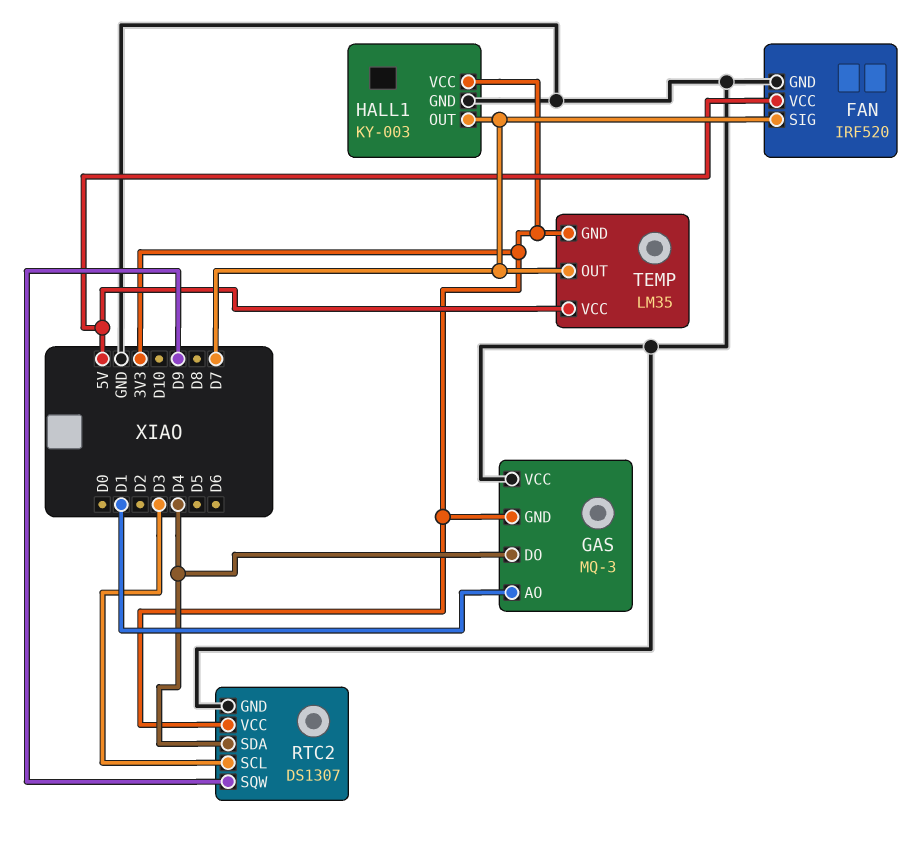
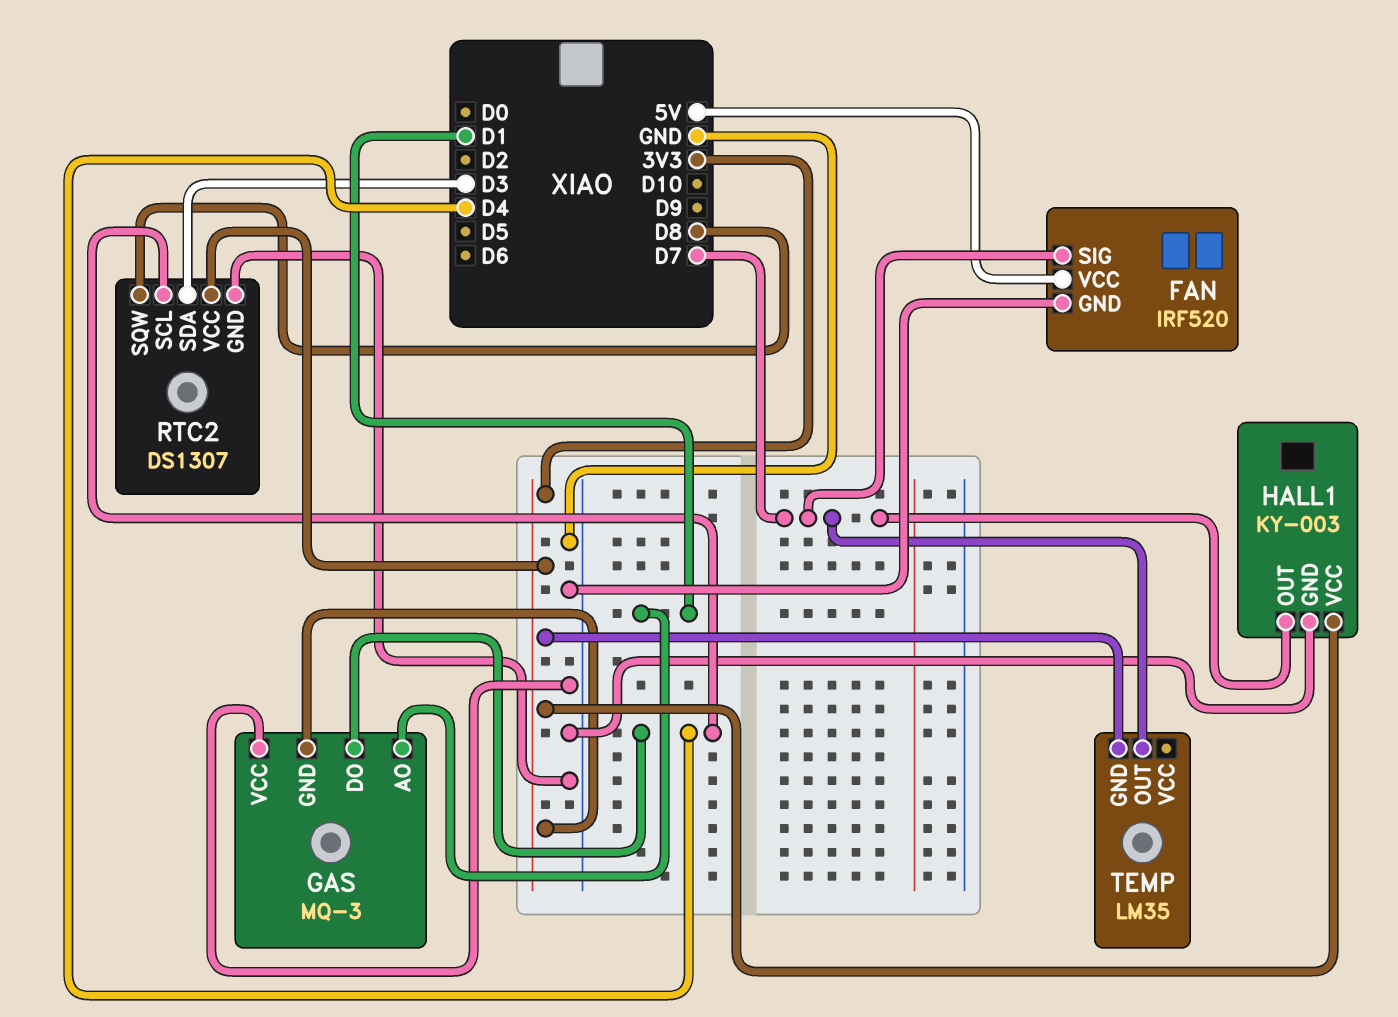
RTC2 pin SCL: D3 -> D4
RTC2 pin SDA: D4 -> D3
RTC2 pin SQW: D9 -> D8
TEMP pin VCC: 5V -> none

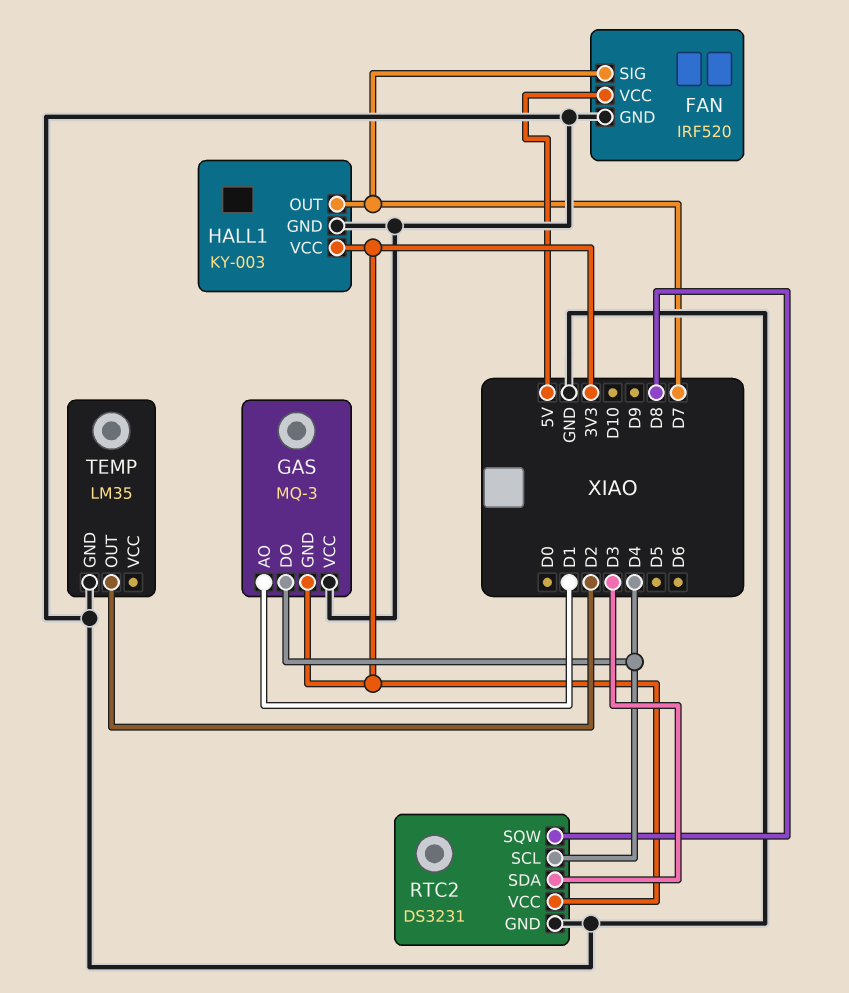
RTC2: DS1307 -> DS3231
TEMP pin GND: 3V3 -> GND
TEMP pin OUT: D7 -> D2

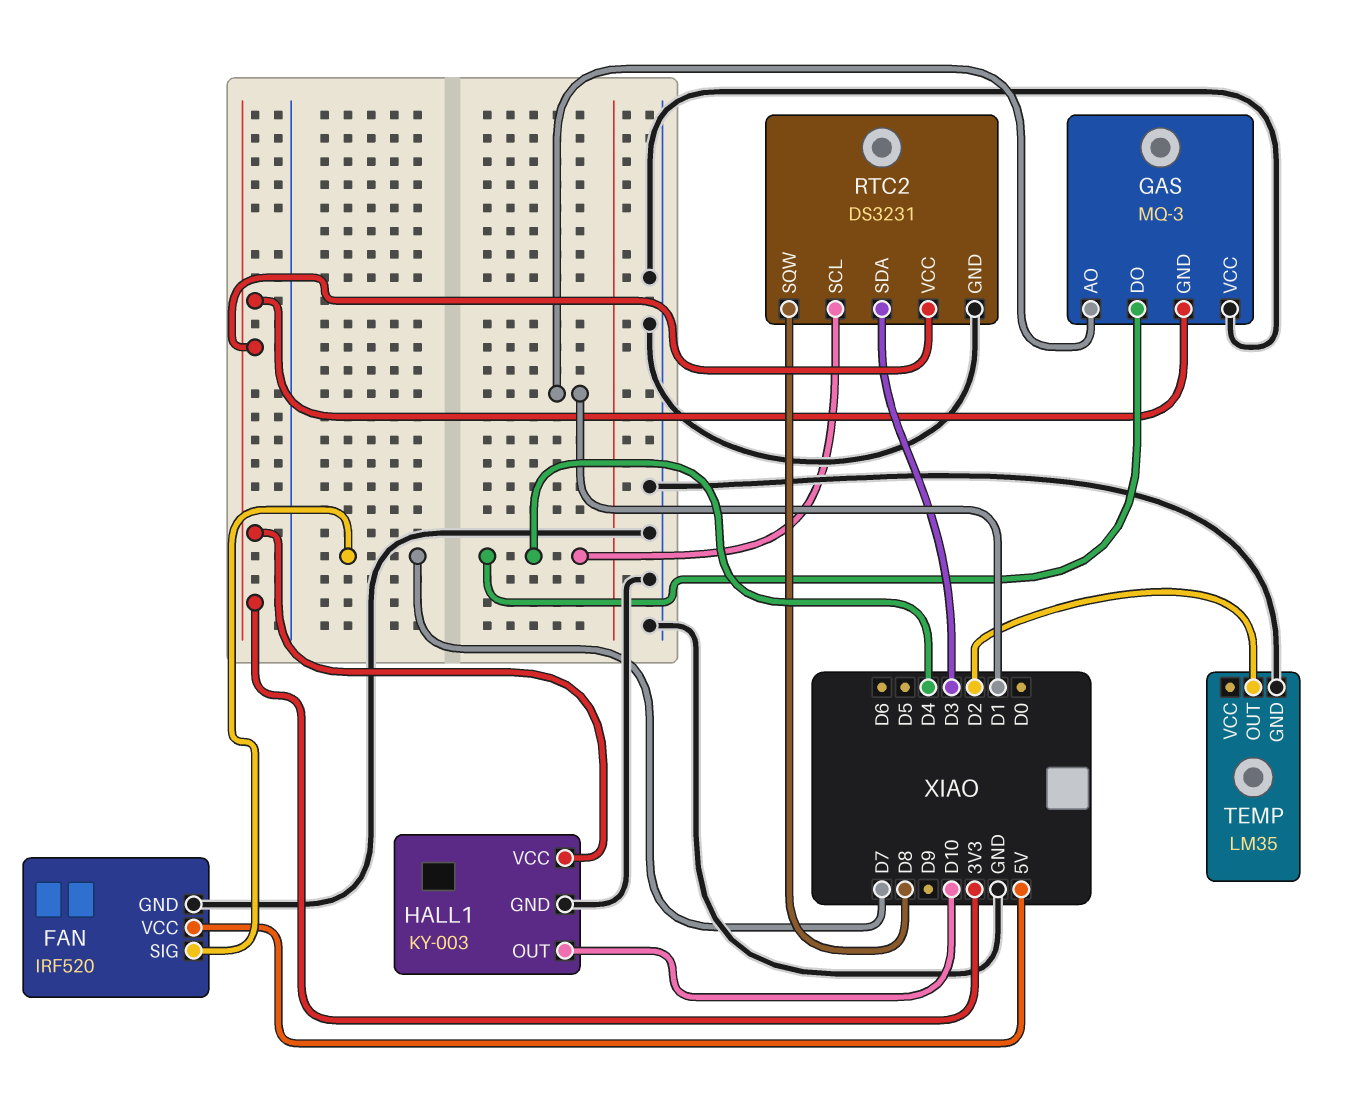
HALL1 pin OUT: D7 -> D10

